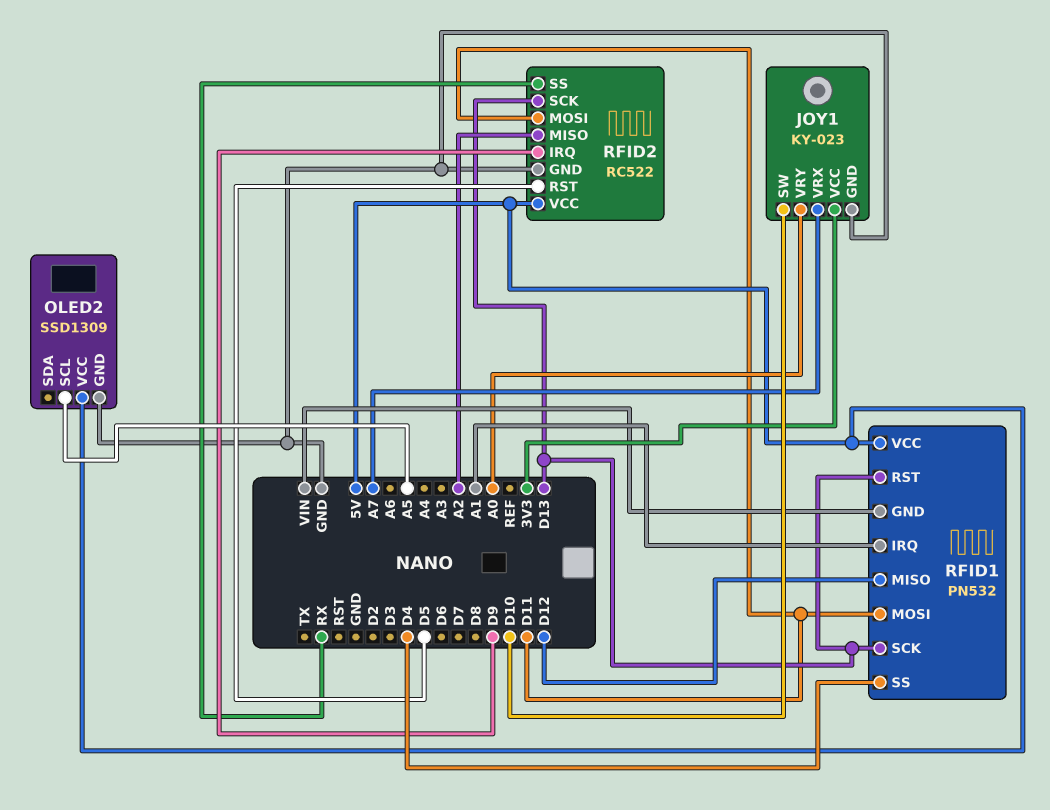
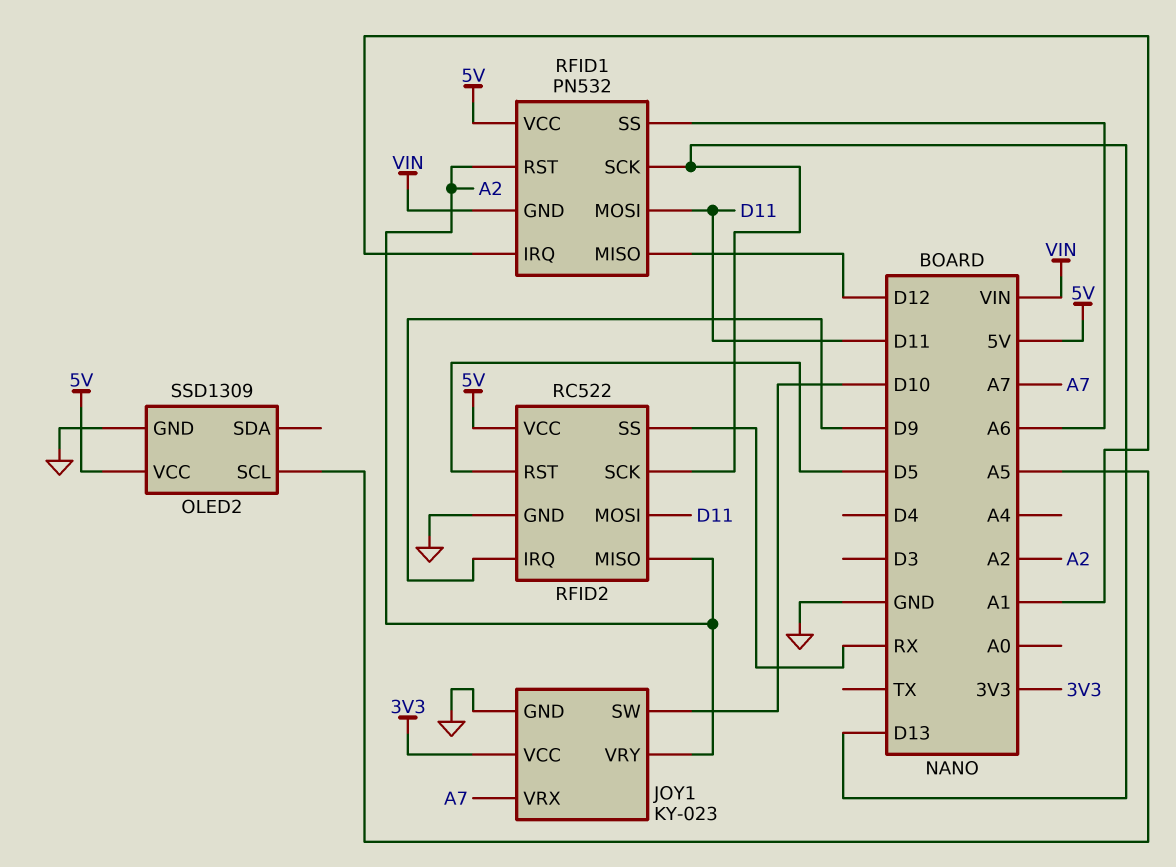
JOY1 pin VRY: A0 -> A2
RFID1 pin RST: D13 -> A2
RFID1 pin SS: D4 -> A6

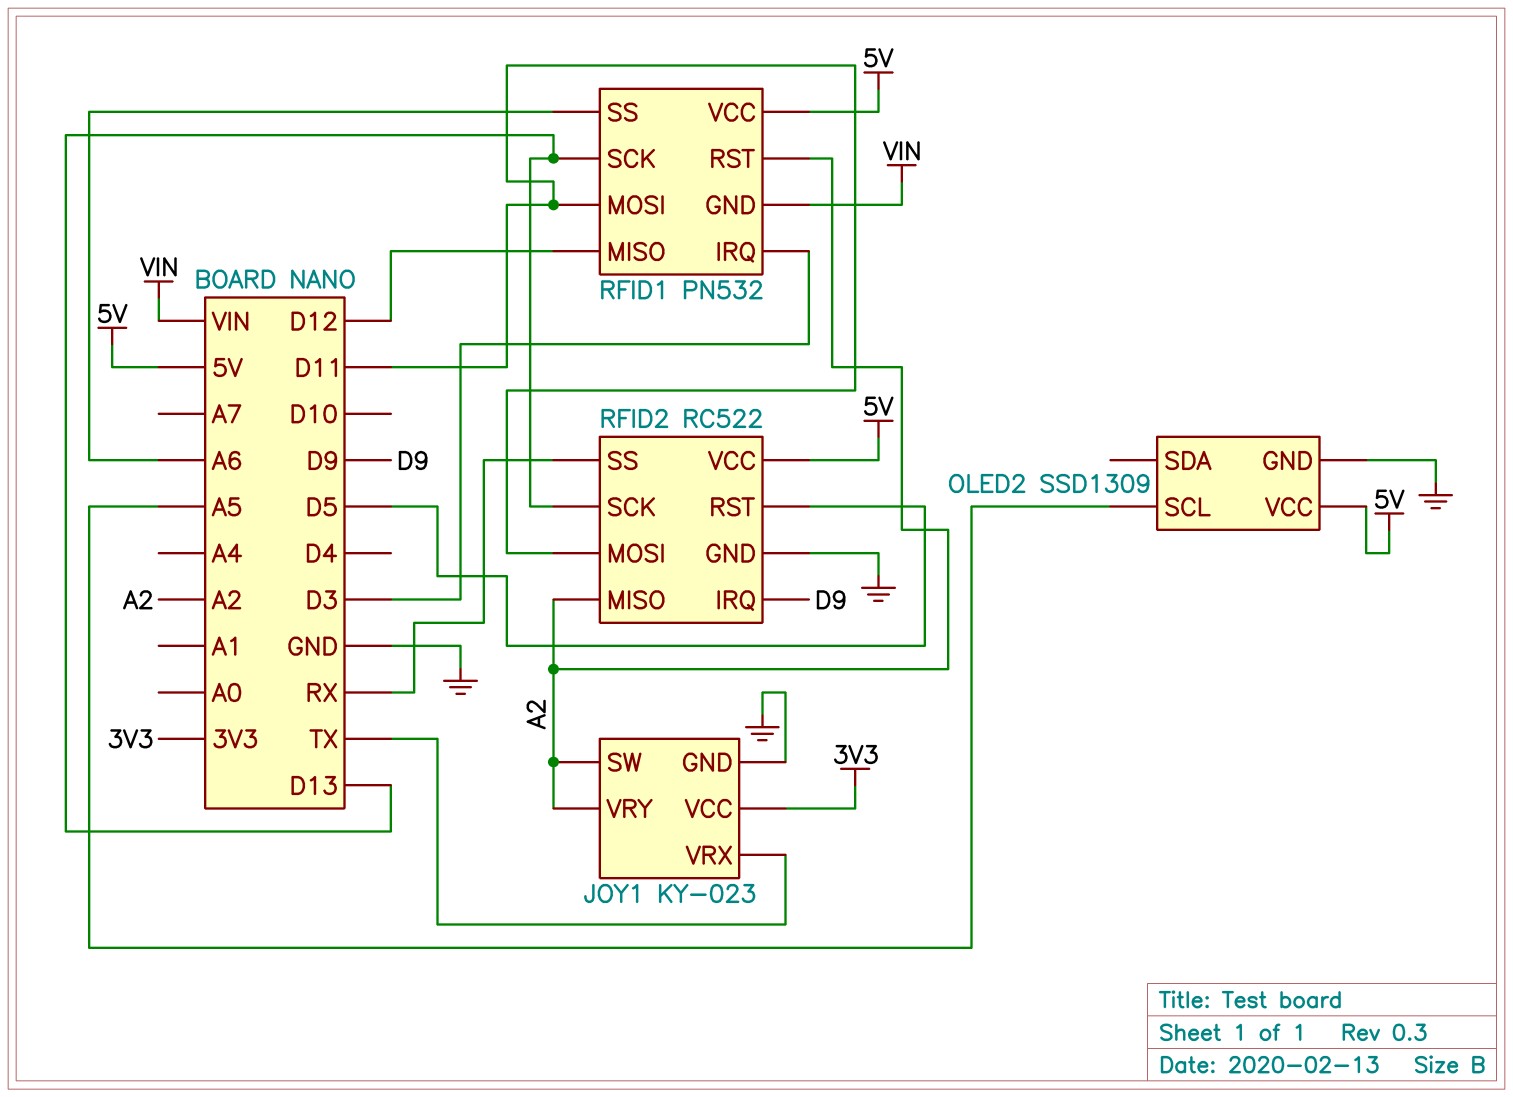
JOY1 pin SW: D10 -> A2
JOY1 pin VRX: A7 -> TX
RFID1 pin IRQ: A1 -> D3

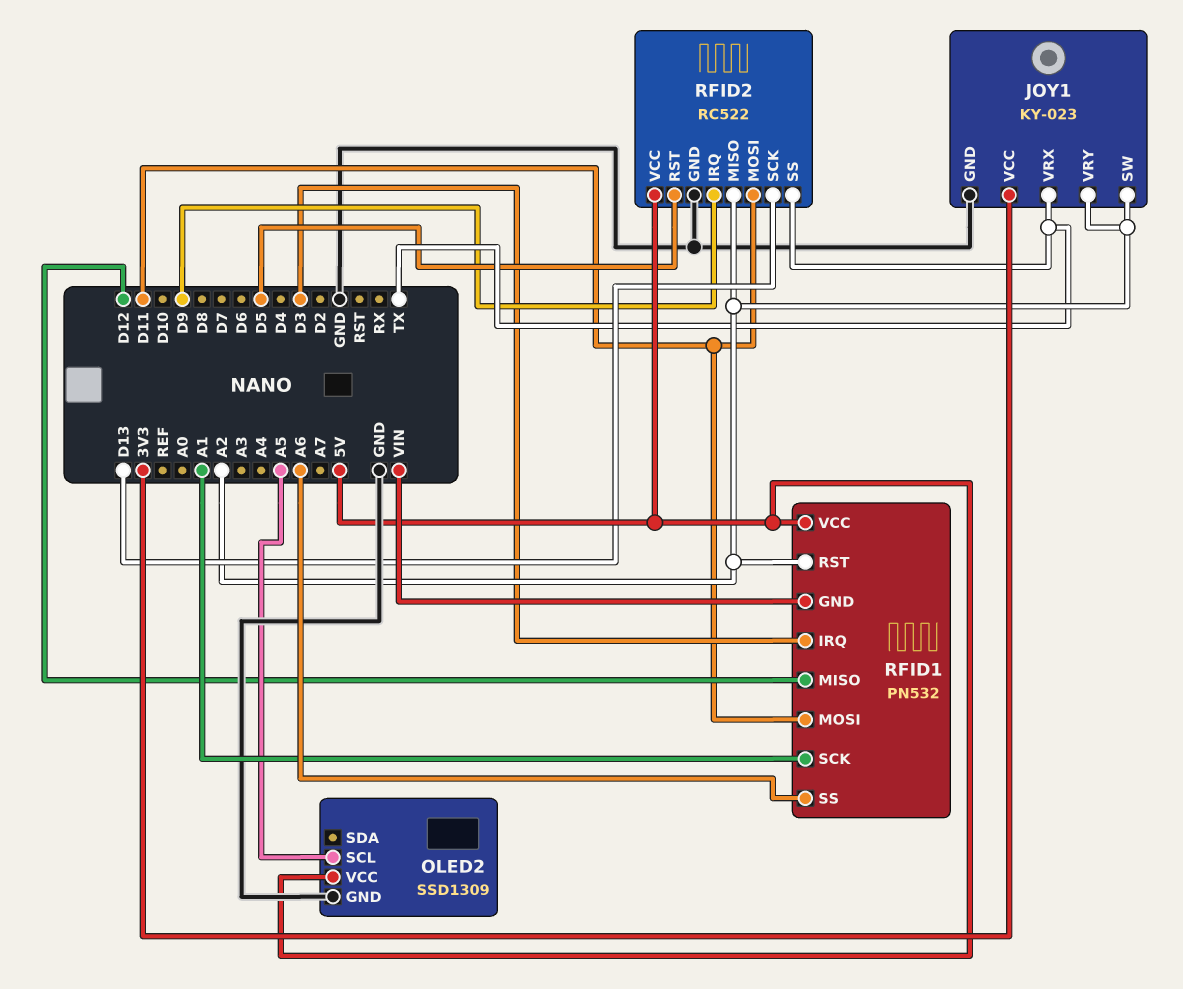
RFID1 pin SCK: D13 -> A1
RFID2 pin SS: RX -> TX

